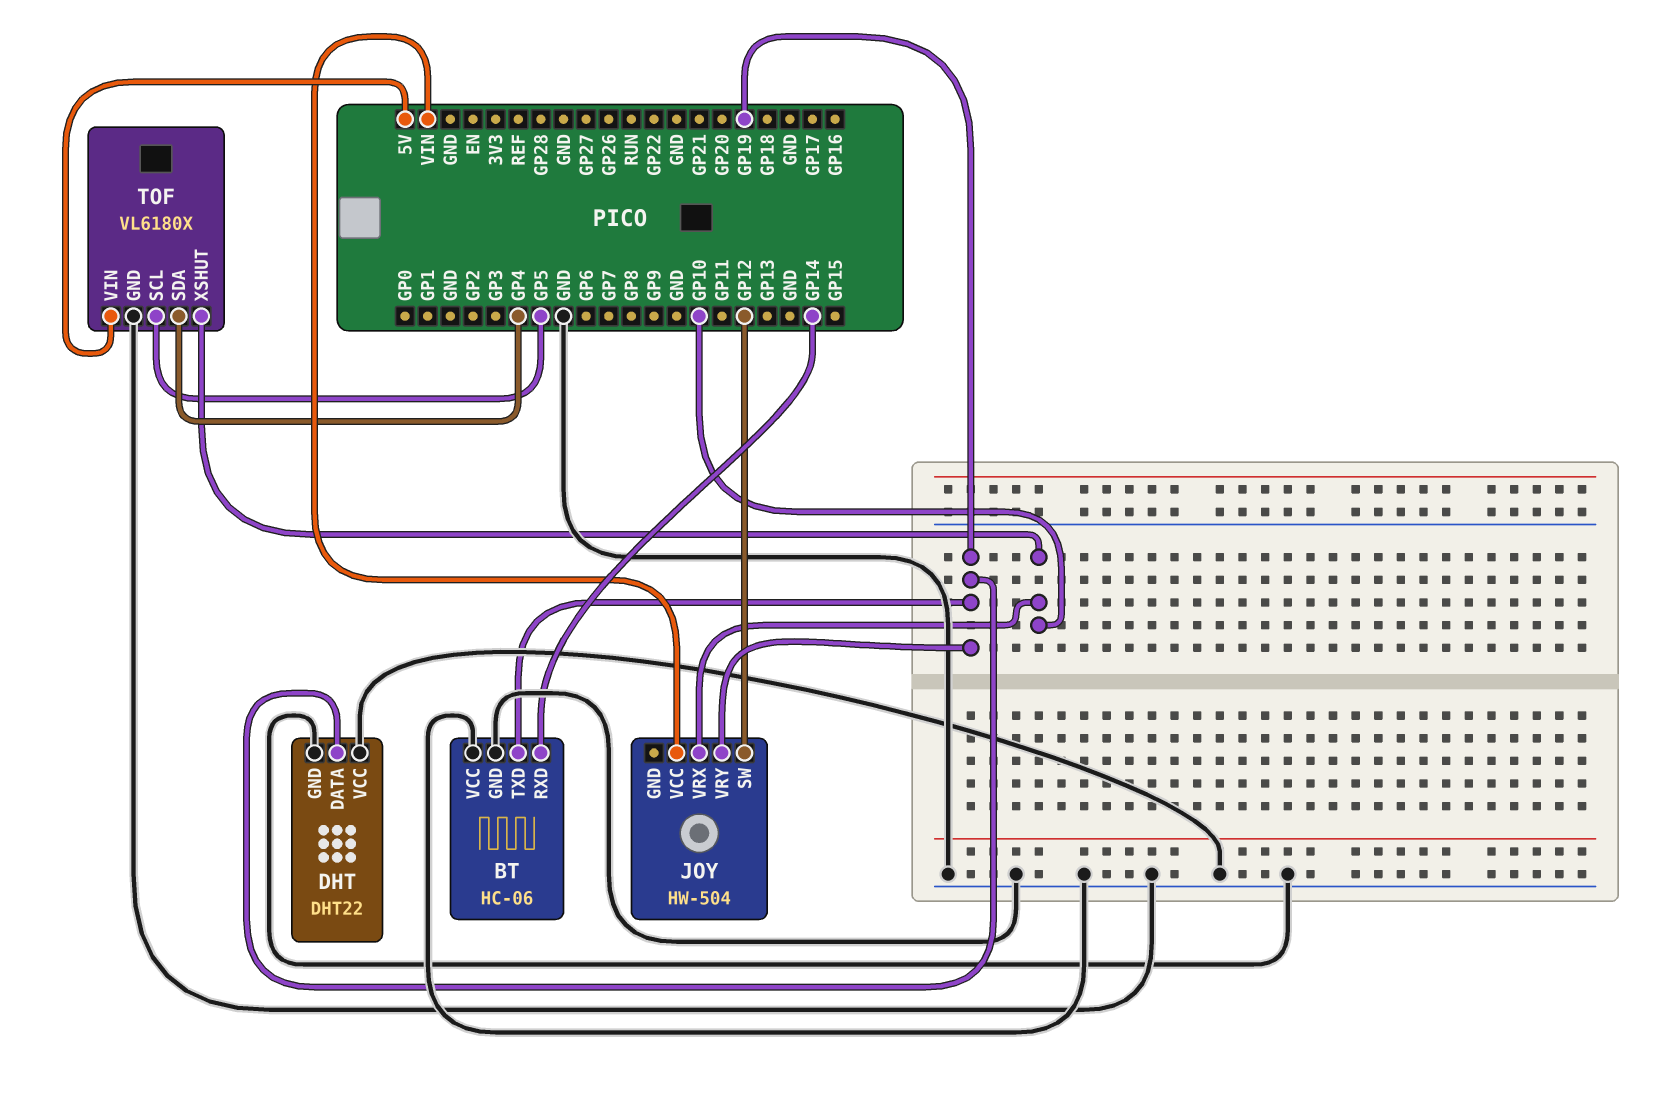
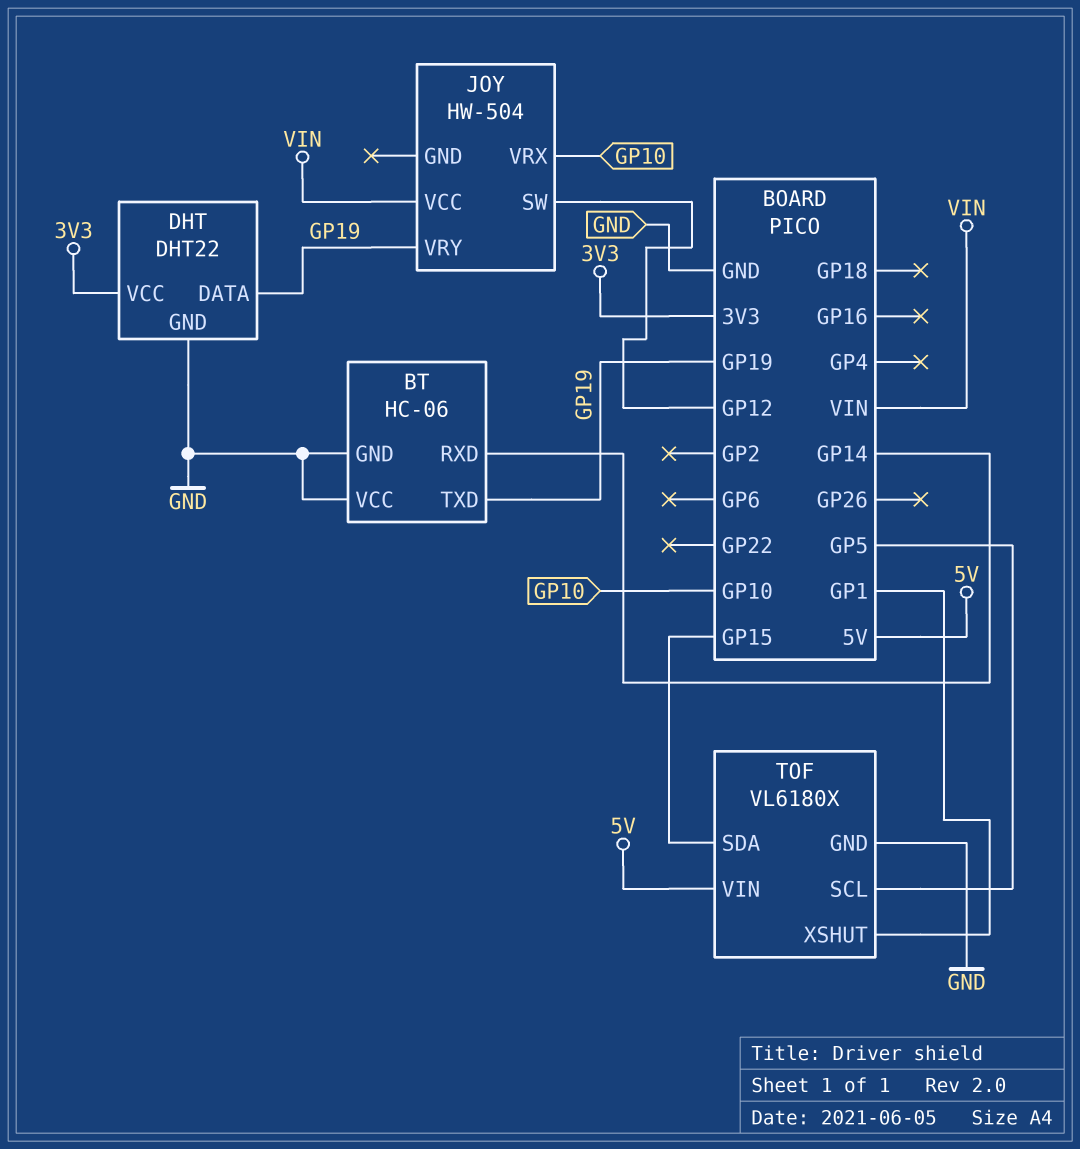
DHT pin VCC: GND -> 3V3
TOF pin SDA: GP4 -> GP15
TOF pin XSHUT: GP10 -> GP1

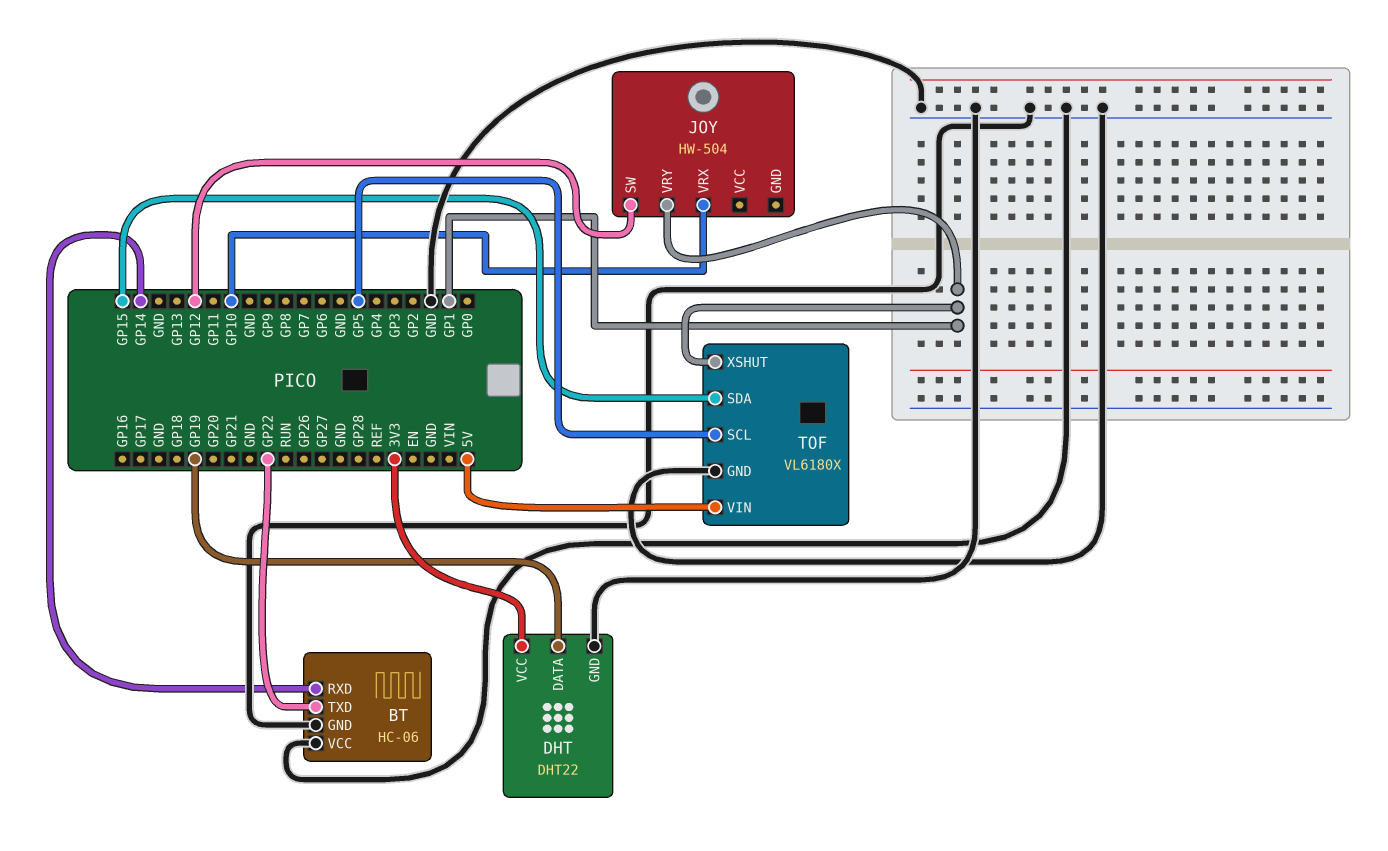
BT pin TXD: GP19 -> GP22
JOY pin VCC: VIN -> none
JOY pin VRY: GP19 -> GP1

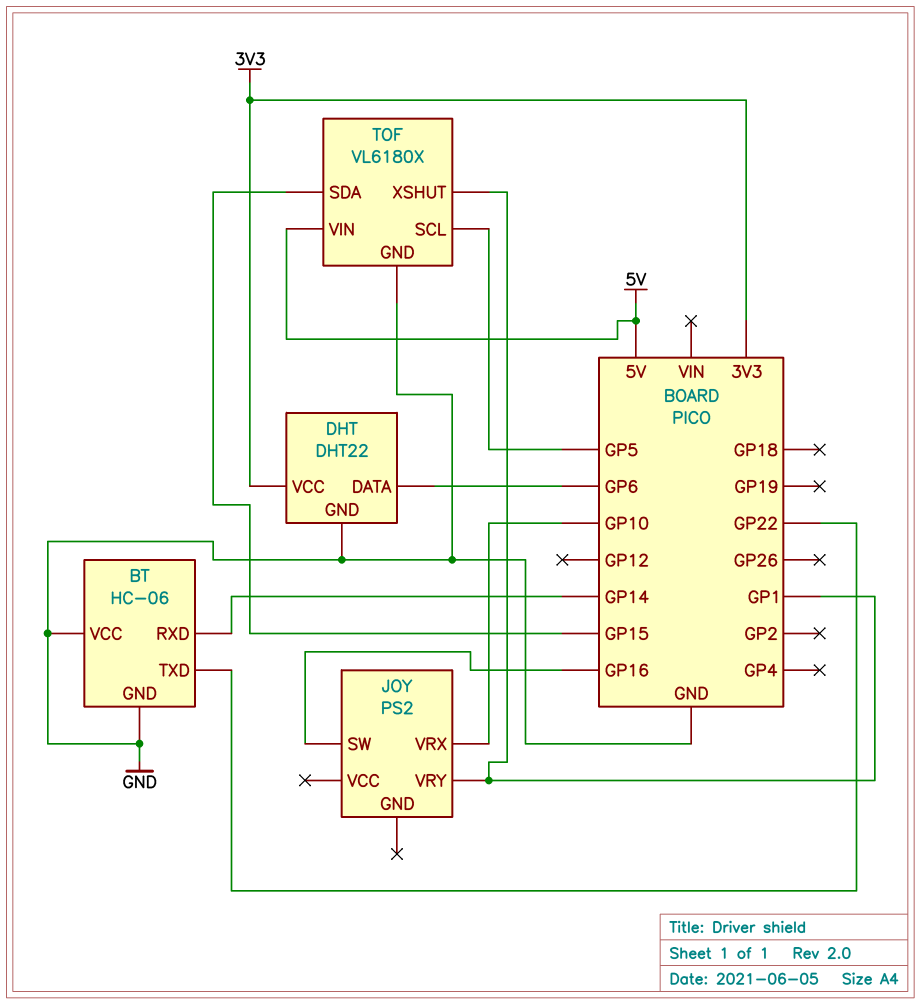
DHT pin DATA: GP19 -> GP6
JOY: HW-504 -> PS2
JOY pin SW: GP12 -> GP16

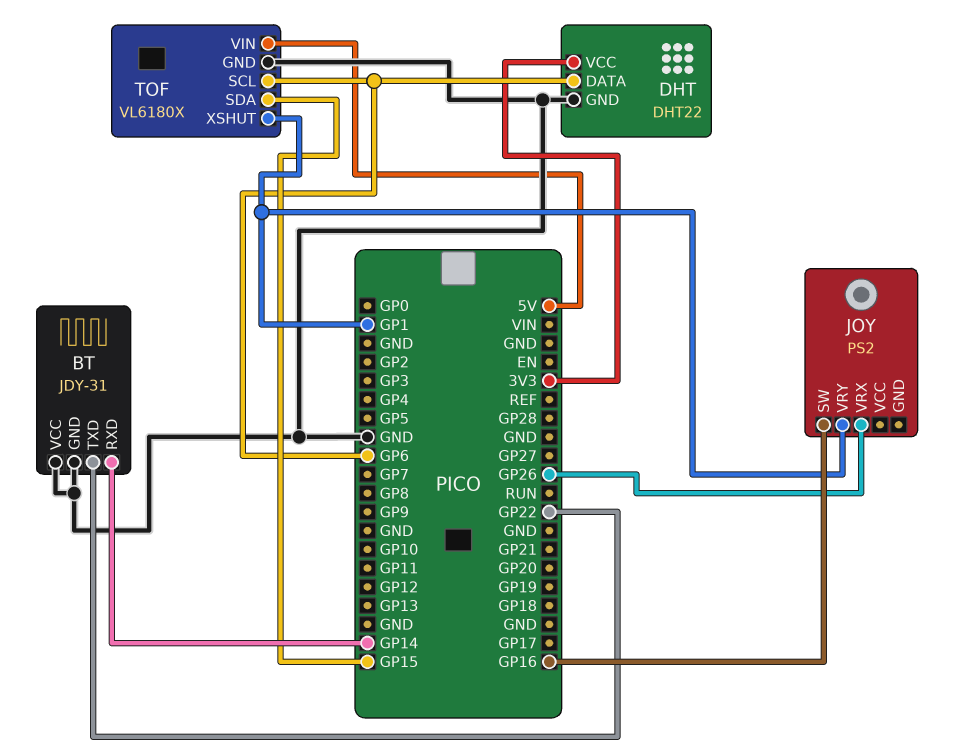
BT: HC-06 -> JDY-31
JOY pin VRX: GP10 -> GP26
TOF pin SCL: GP5 -> GP6

